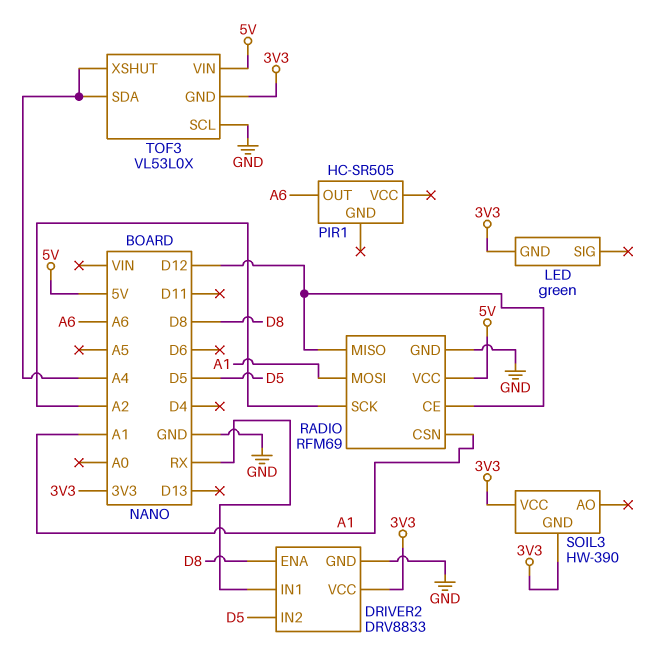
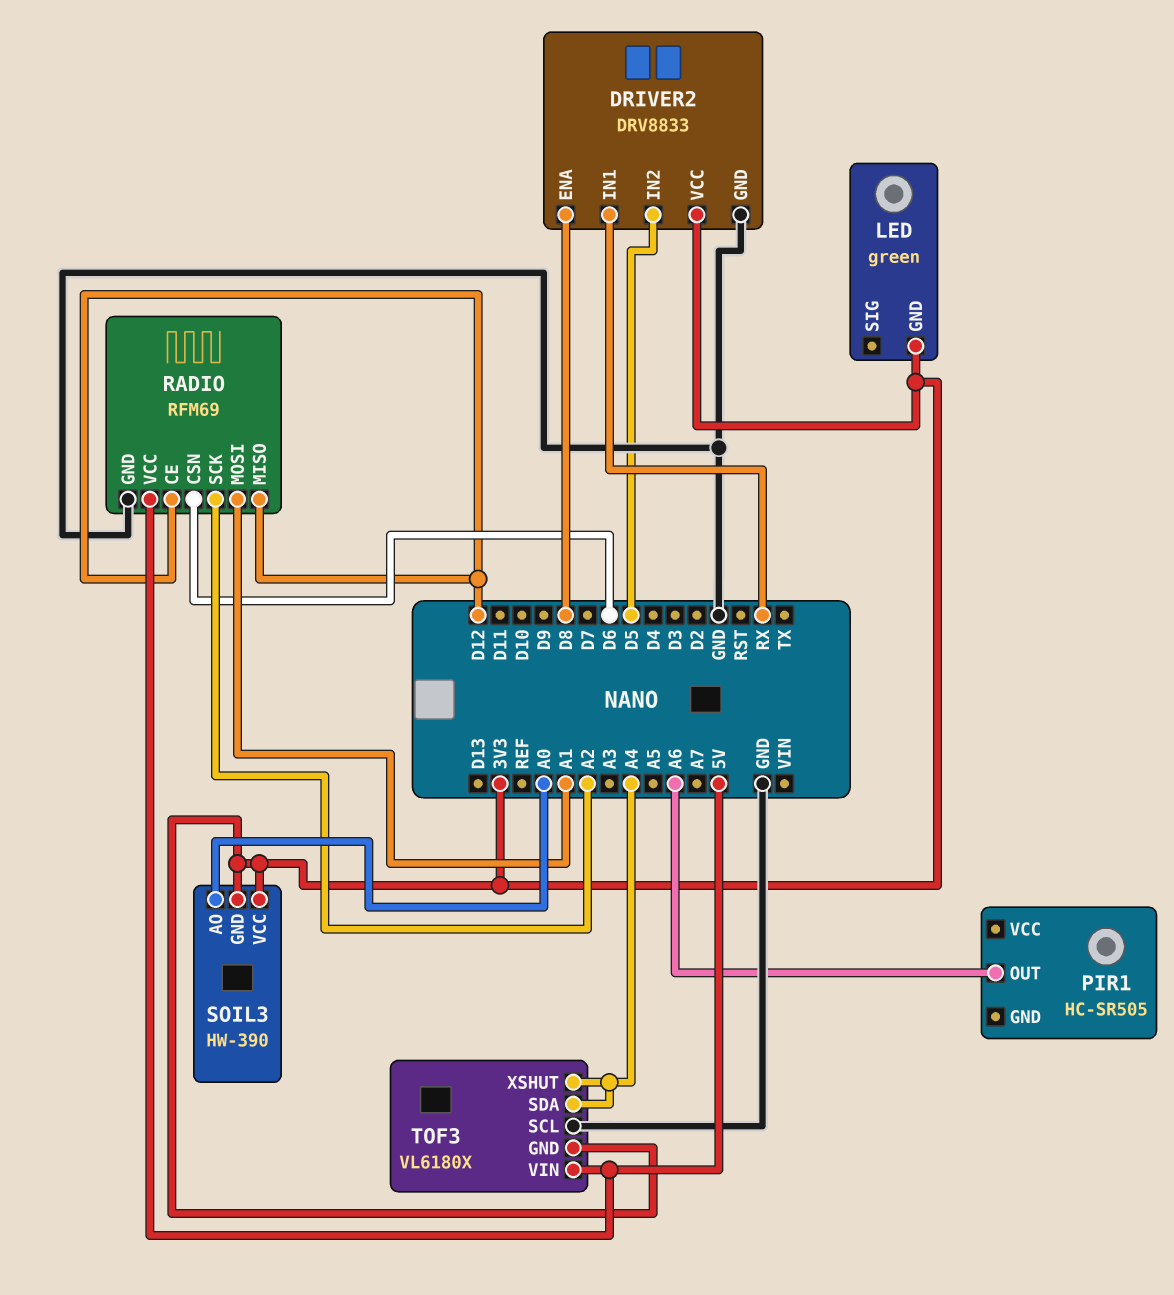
RADIO pin CSN: A1 -> D6
SOIL3 pin AO: none -> A0
TOF3: VL53L0X -> VL6180X

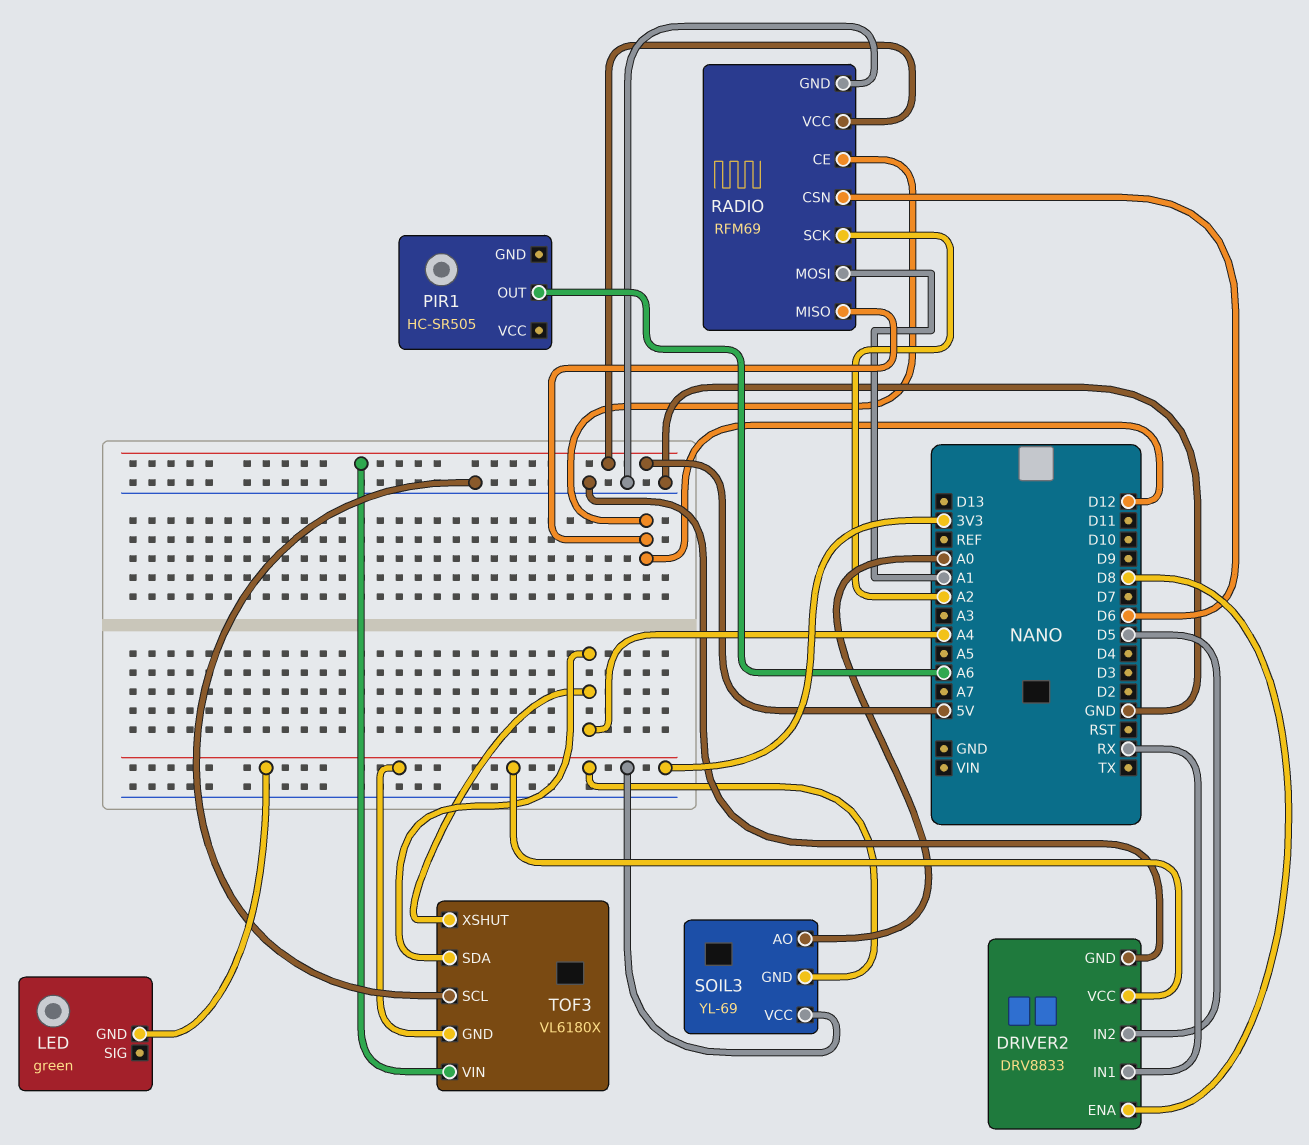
SOIL3: HW-390 -> YL-69

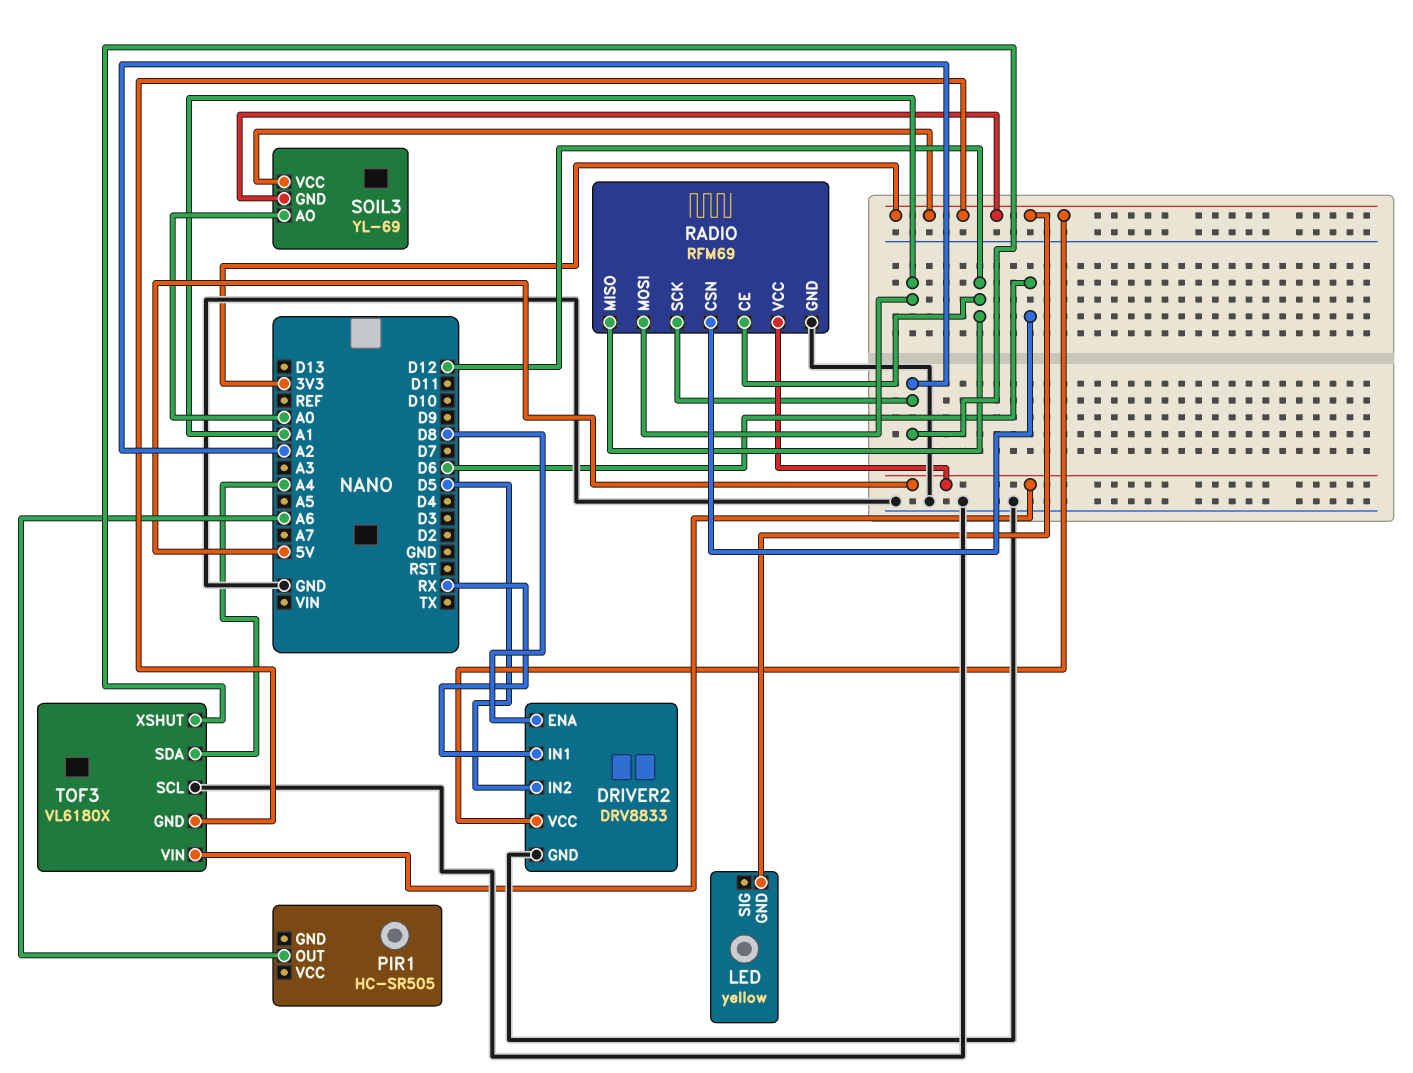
LED: green -> yellow
TOF3 pin XSHUT: A4 -> A2

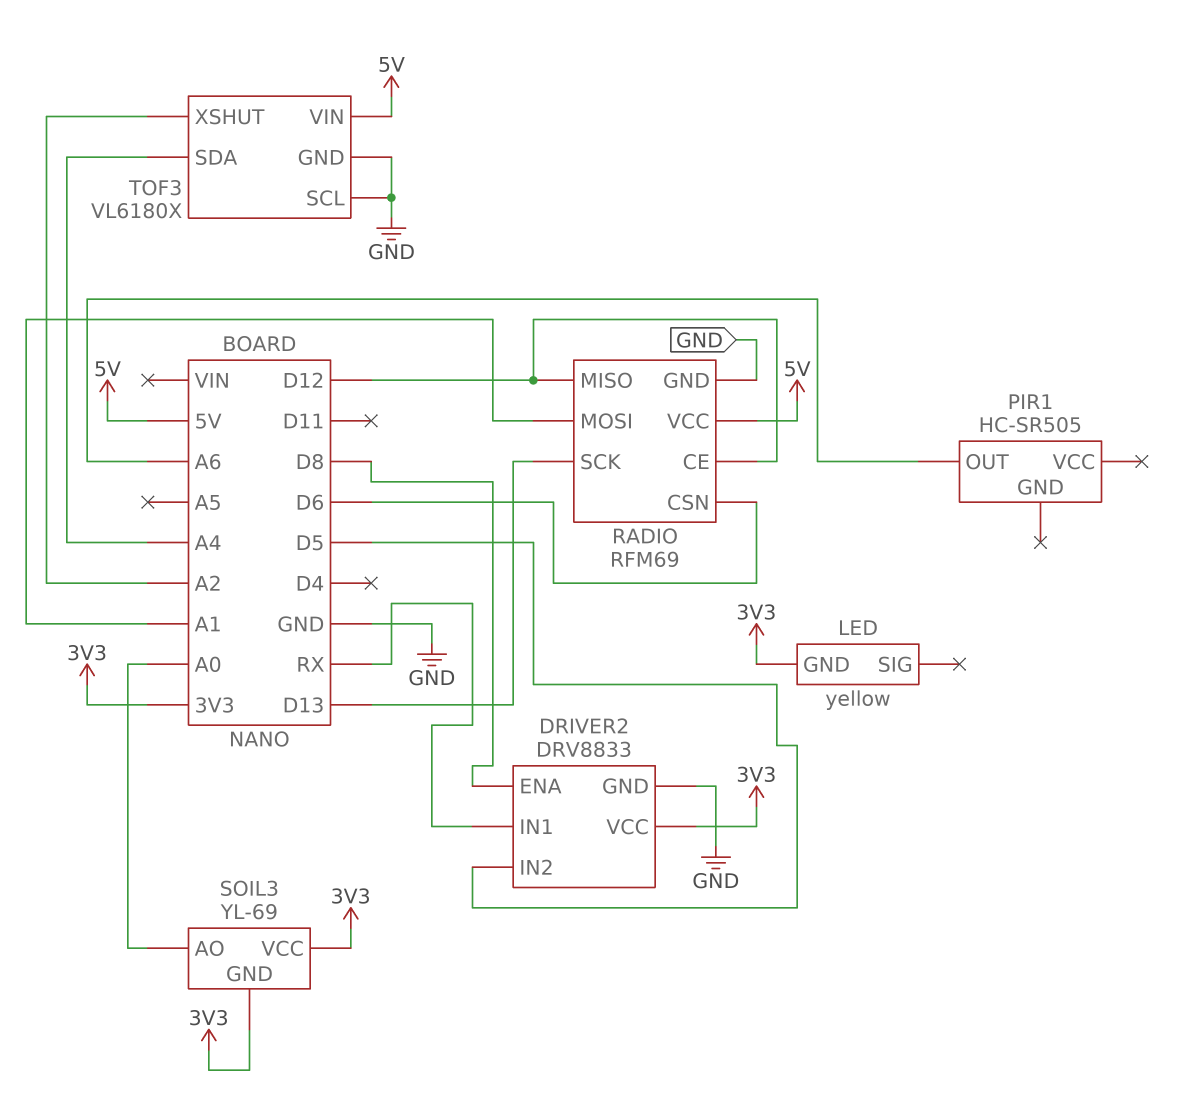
RADIO pin SCK: A2 -> D13
TOF3 pin GND: 3V3 -> GND

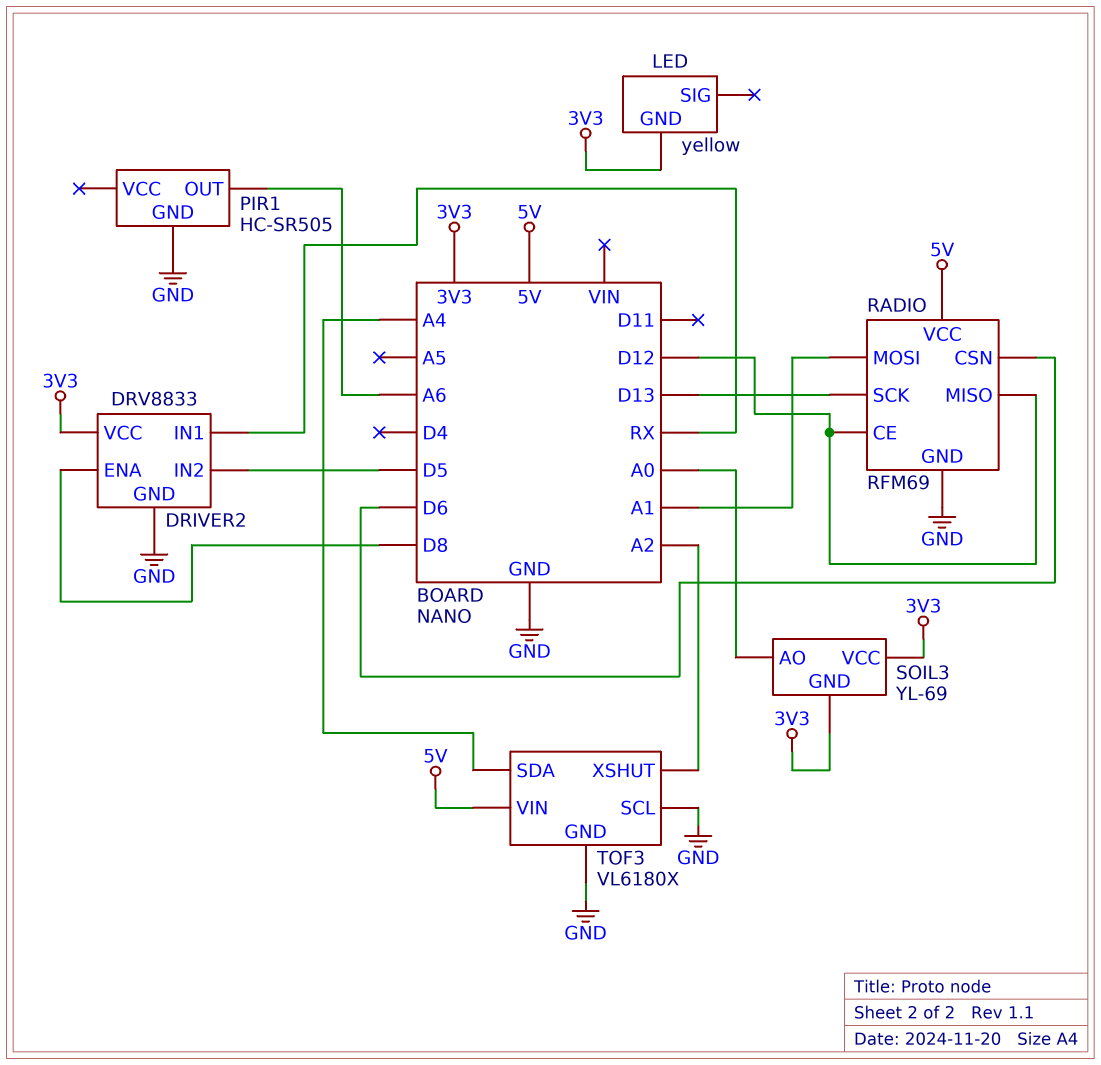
PIR1 pin GND: none -> GND

